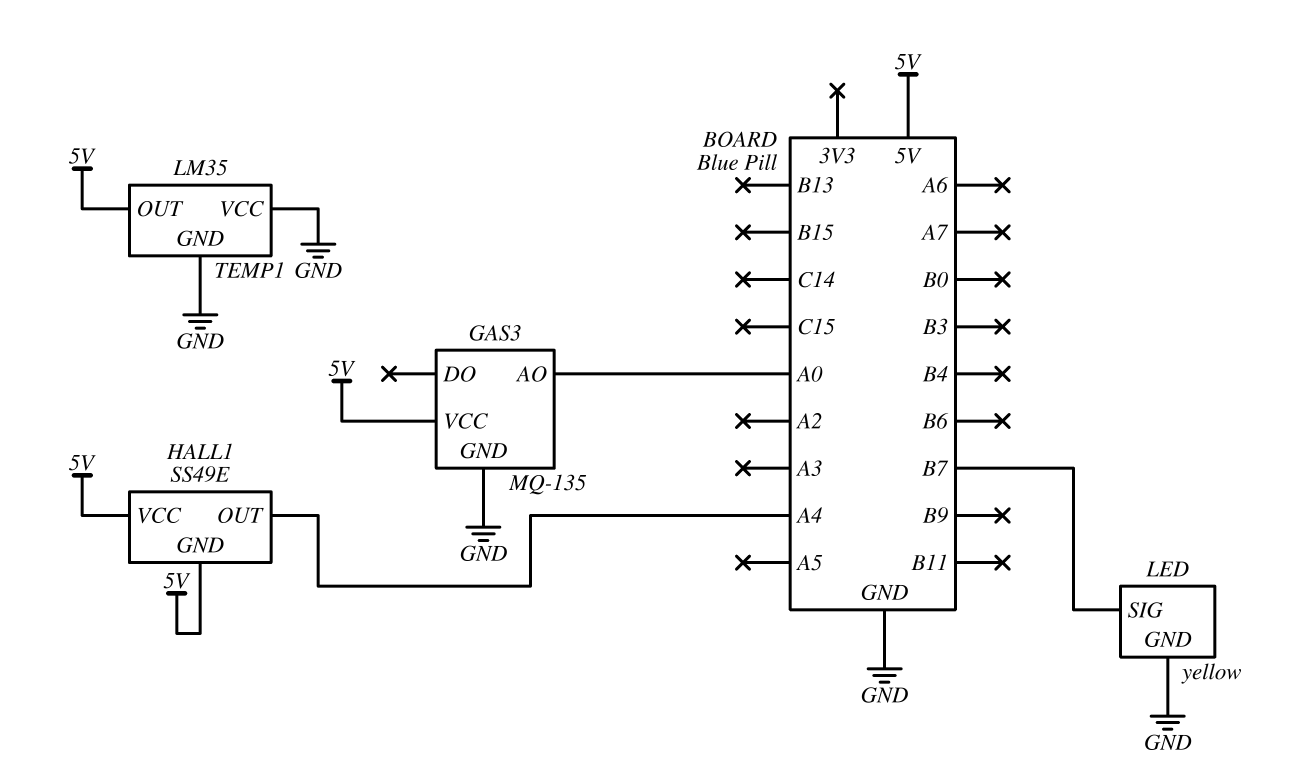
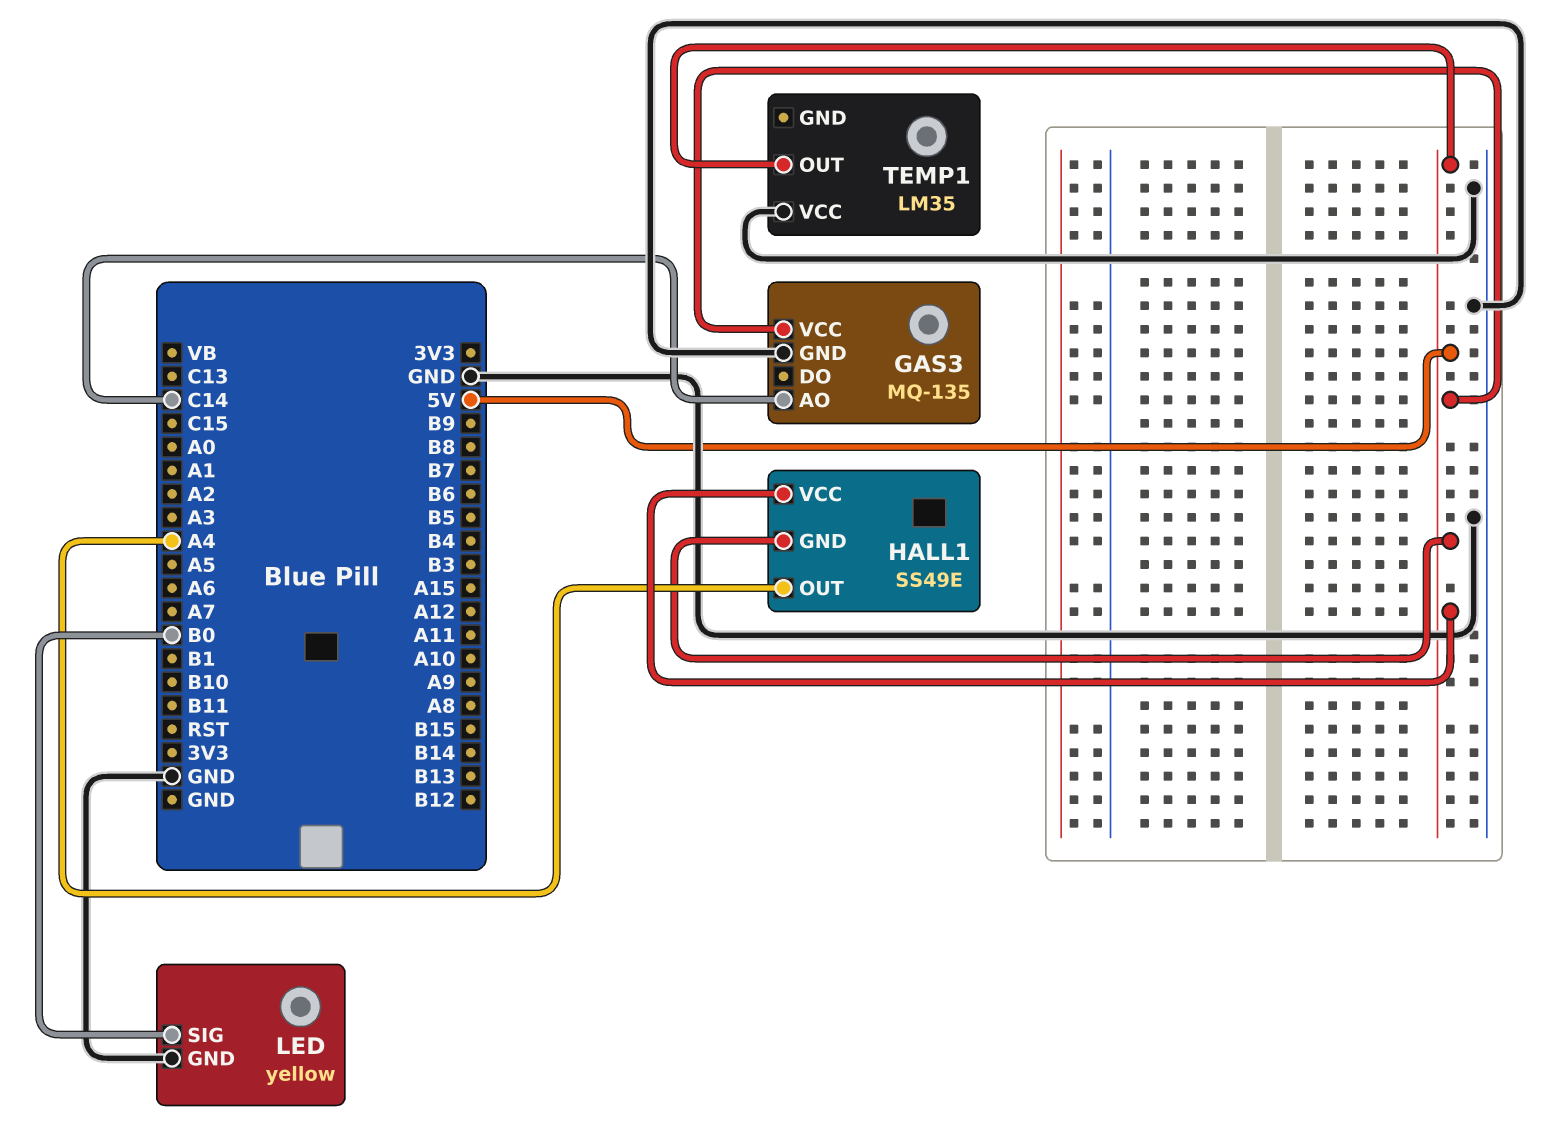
GAS3 pin AO: A0 -> C14
LED pin SIG: B7 -> B0
TEMP1 pin GND: GND -> none

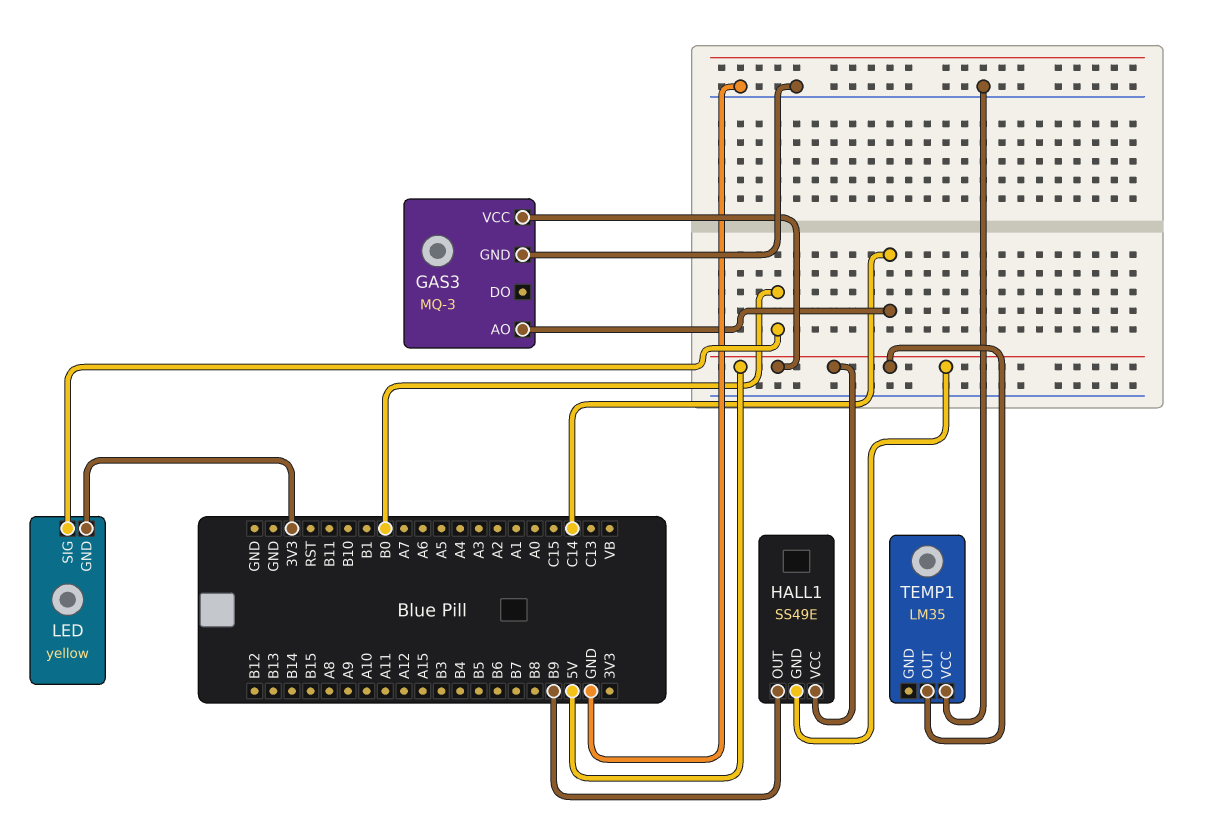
GAS3: MQ-135 -> MQ-3
HALL1 pin OUT: A4 -> B9
LED pin GND: GND -> 3V3

